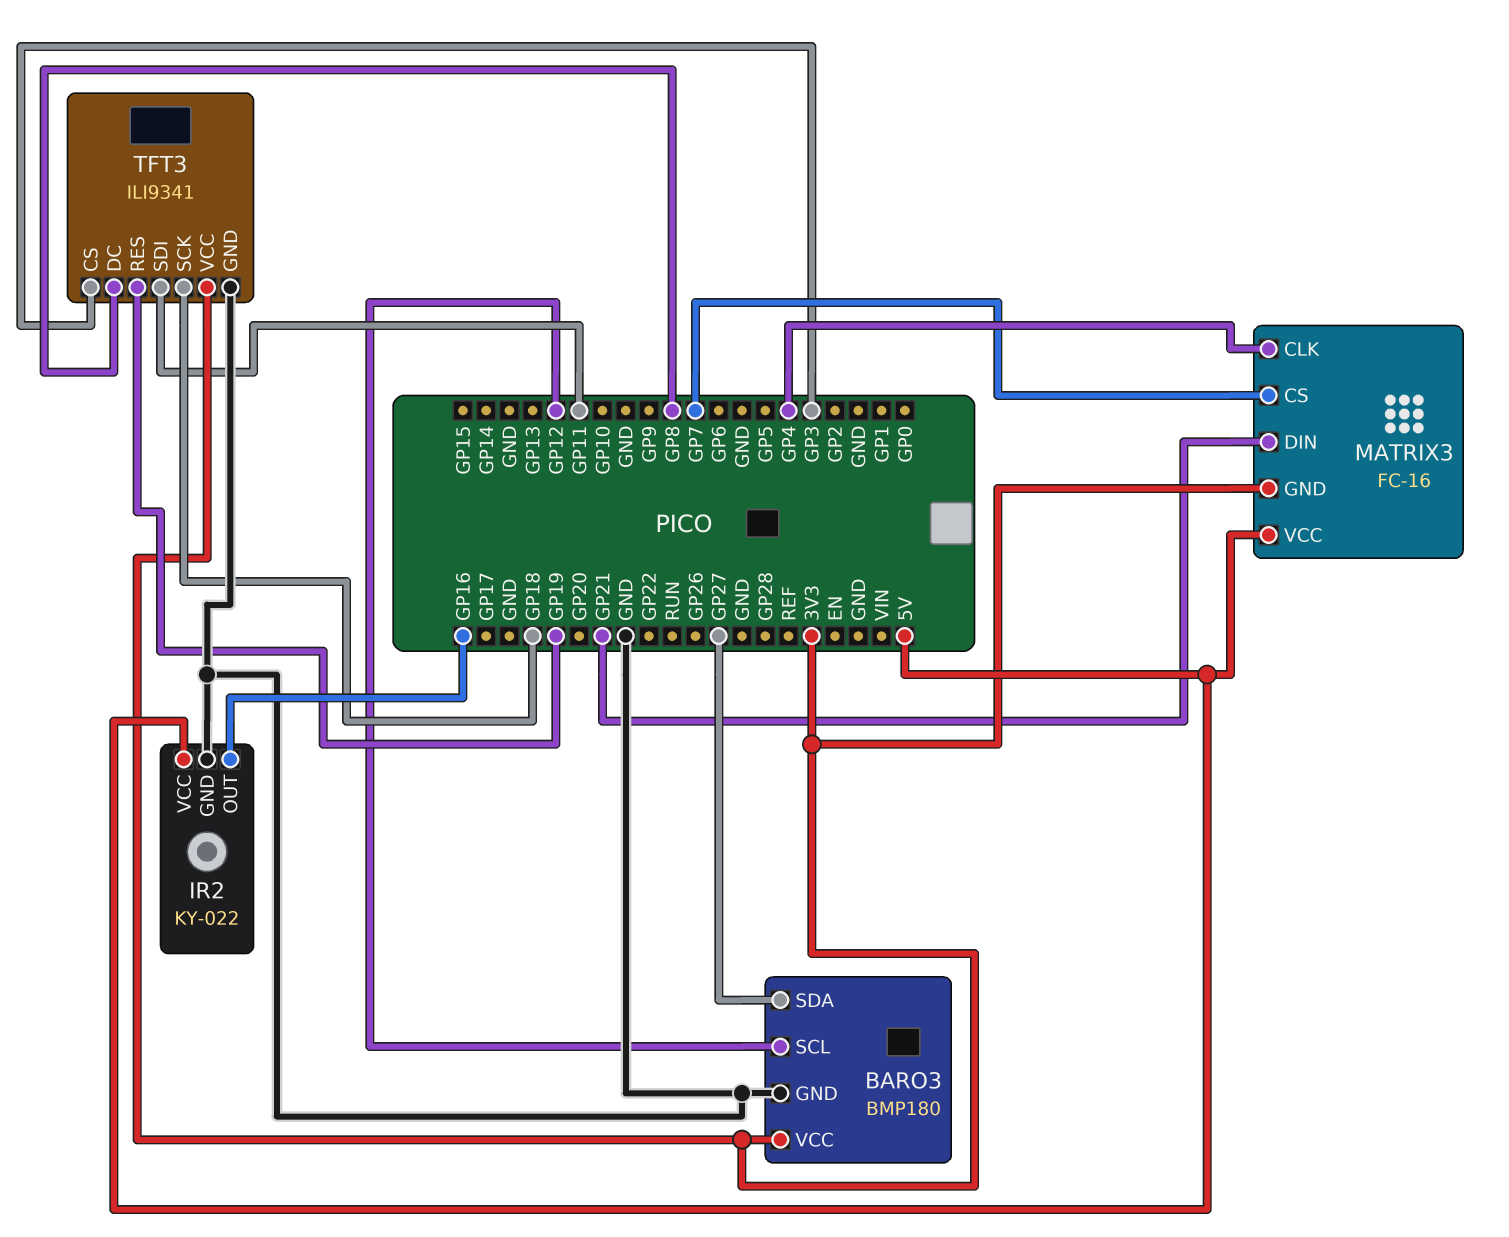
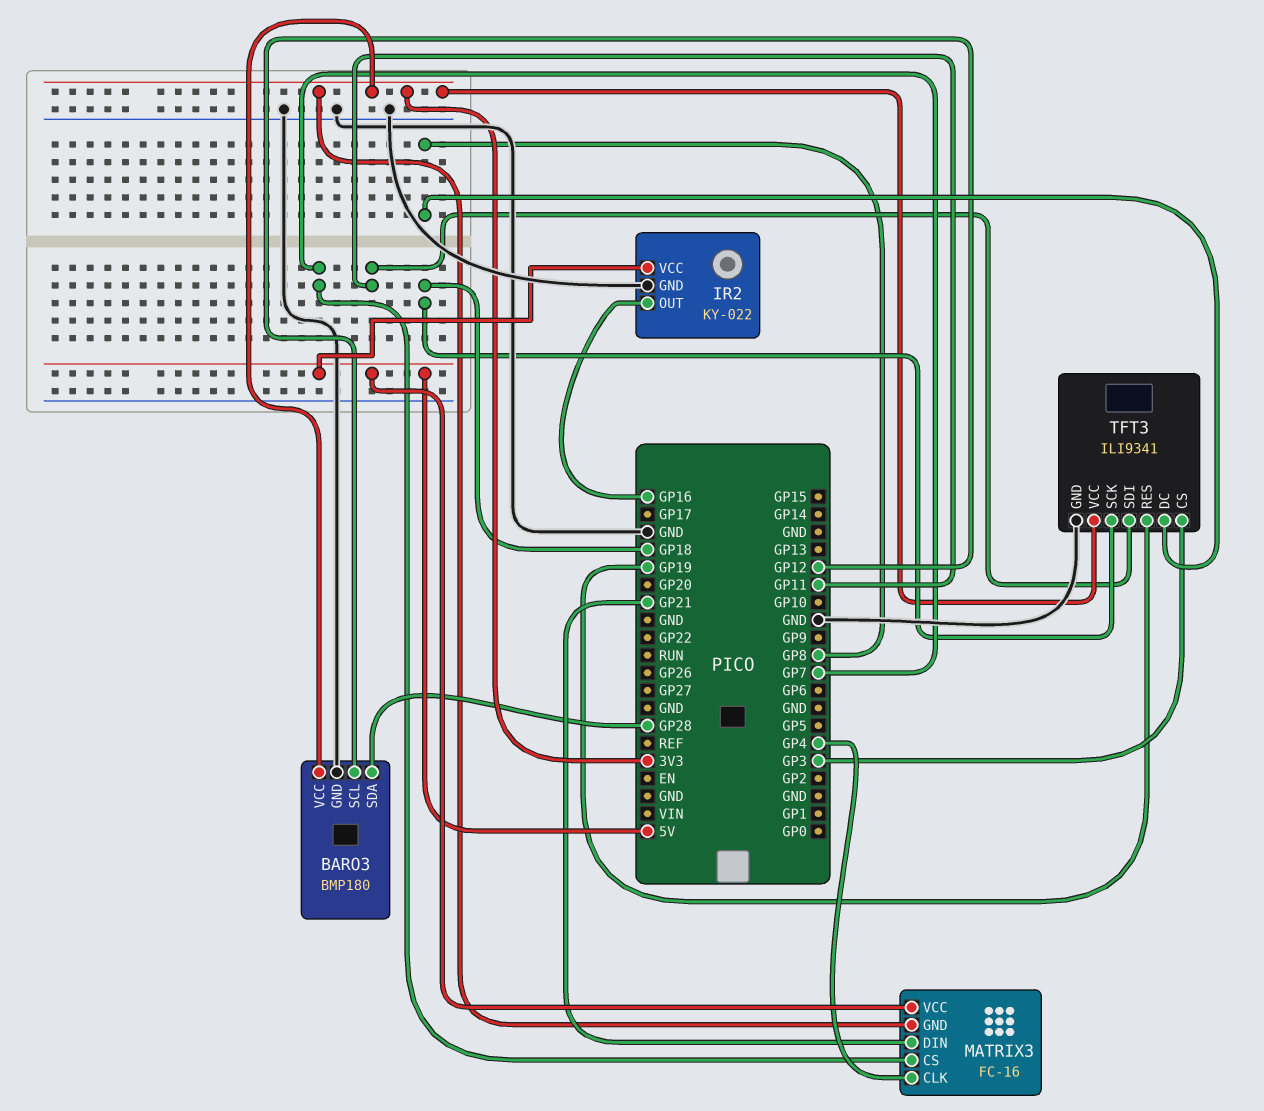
BARO3 pin SDA: GP27 -> GP28

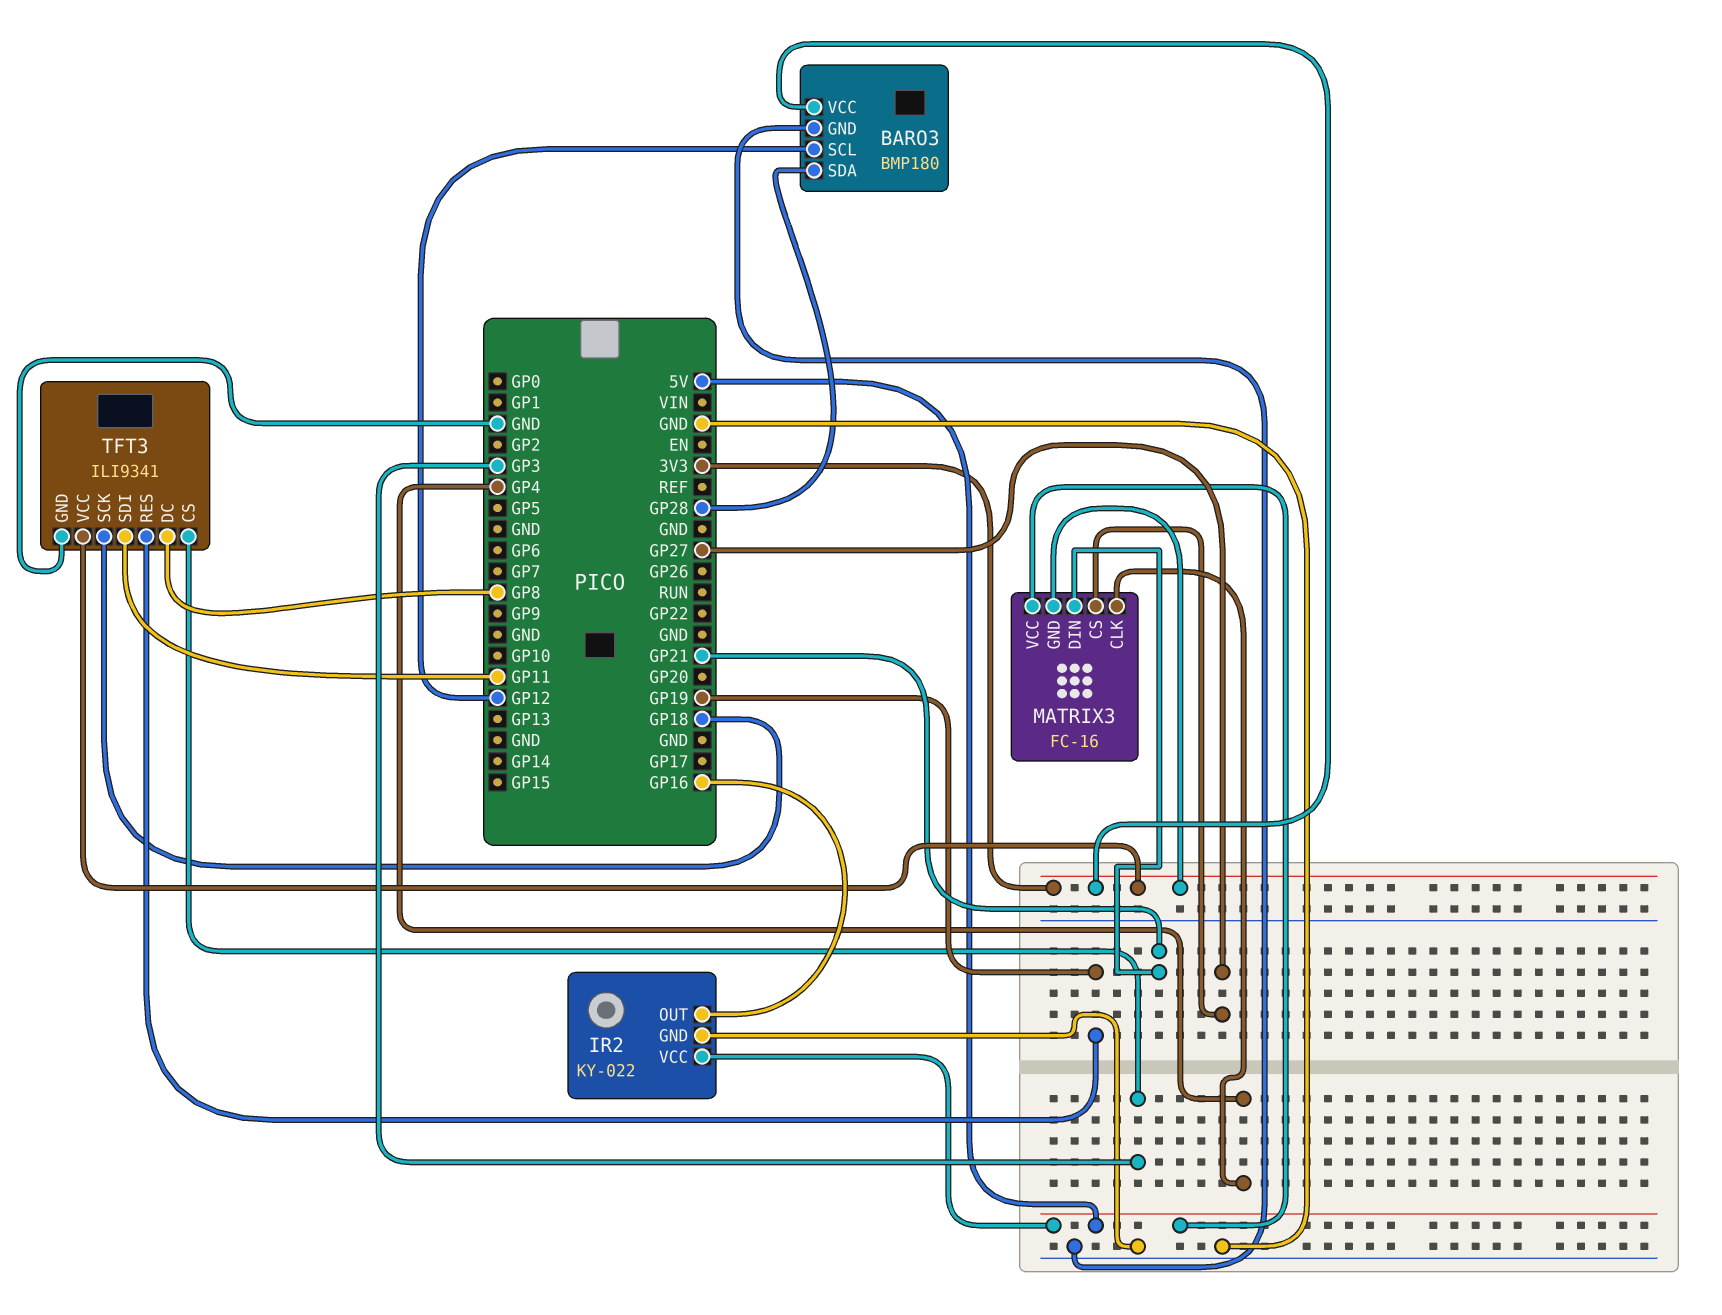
MATRIX3 pin CS: GP7 -> GP27

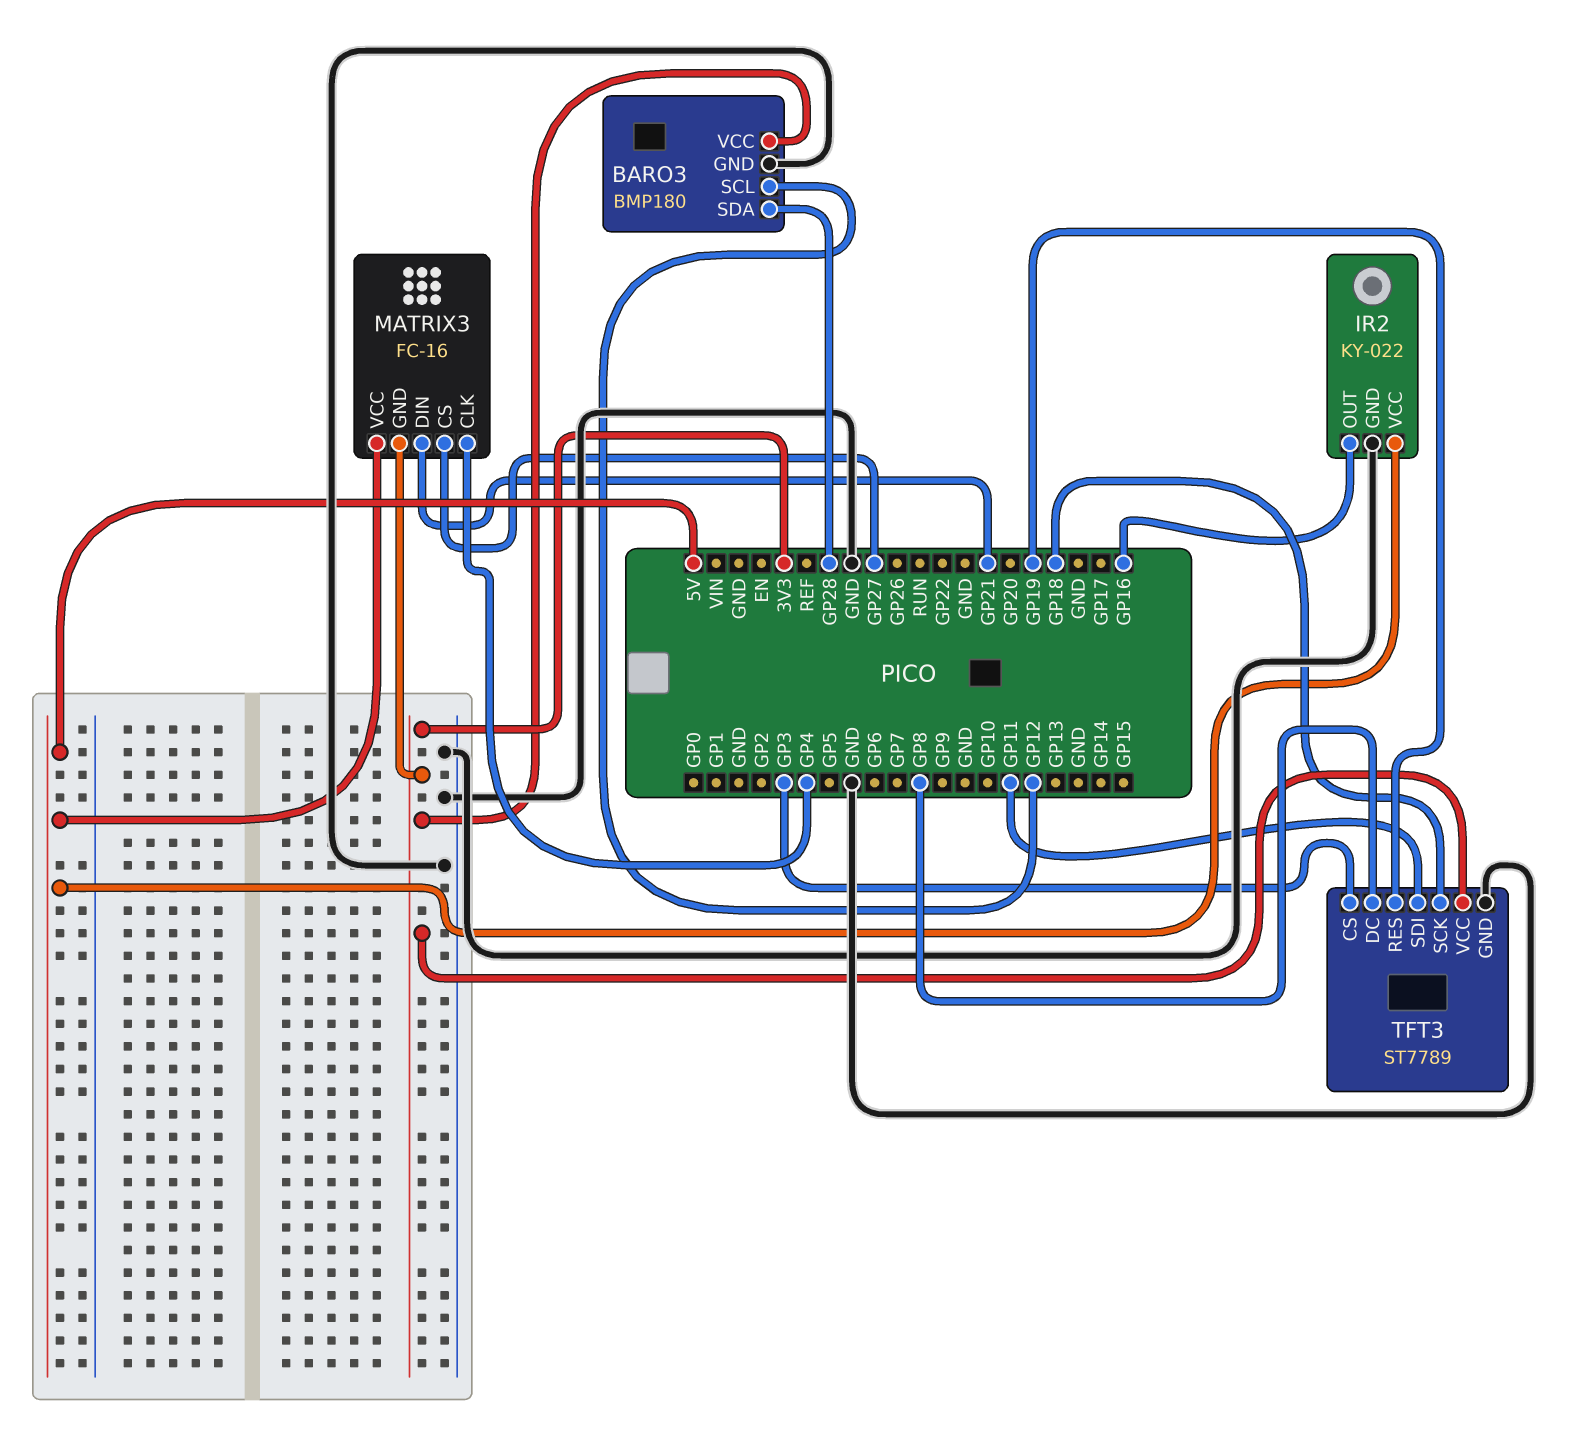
TFT3: ILI9341 -> ST7789

